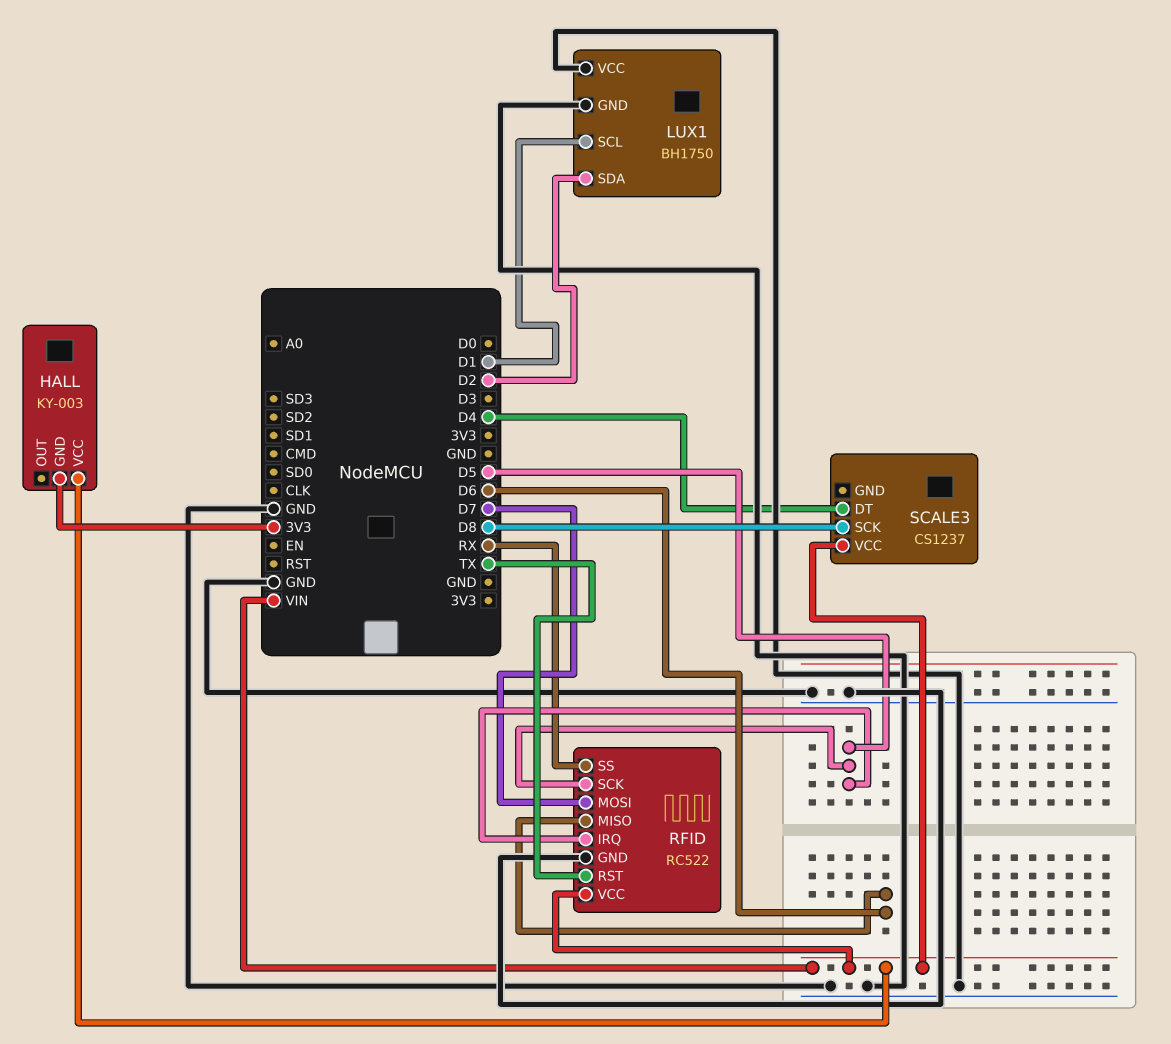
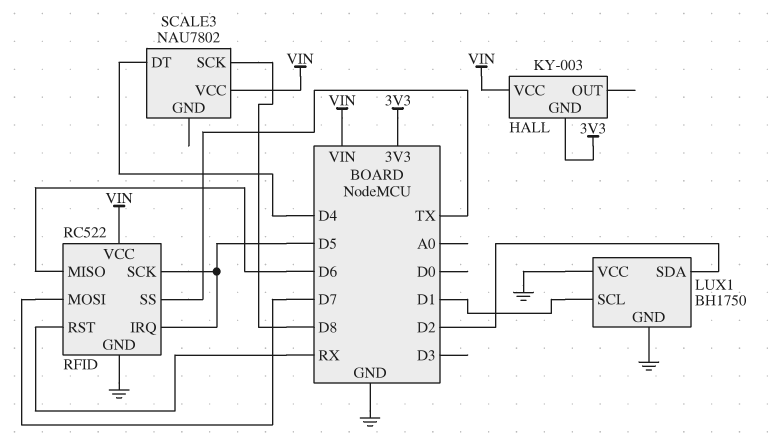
RFID pin RST: TX -> RX
RFID pin SS: RX -> TX
SCALE3: CS1237 -> NAU7802

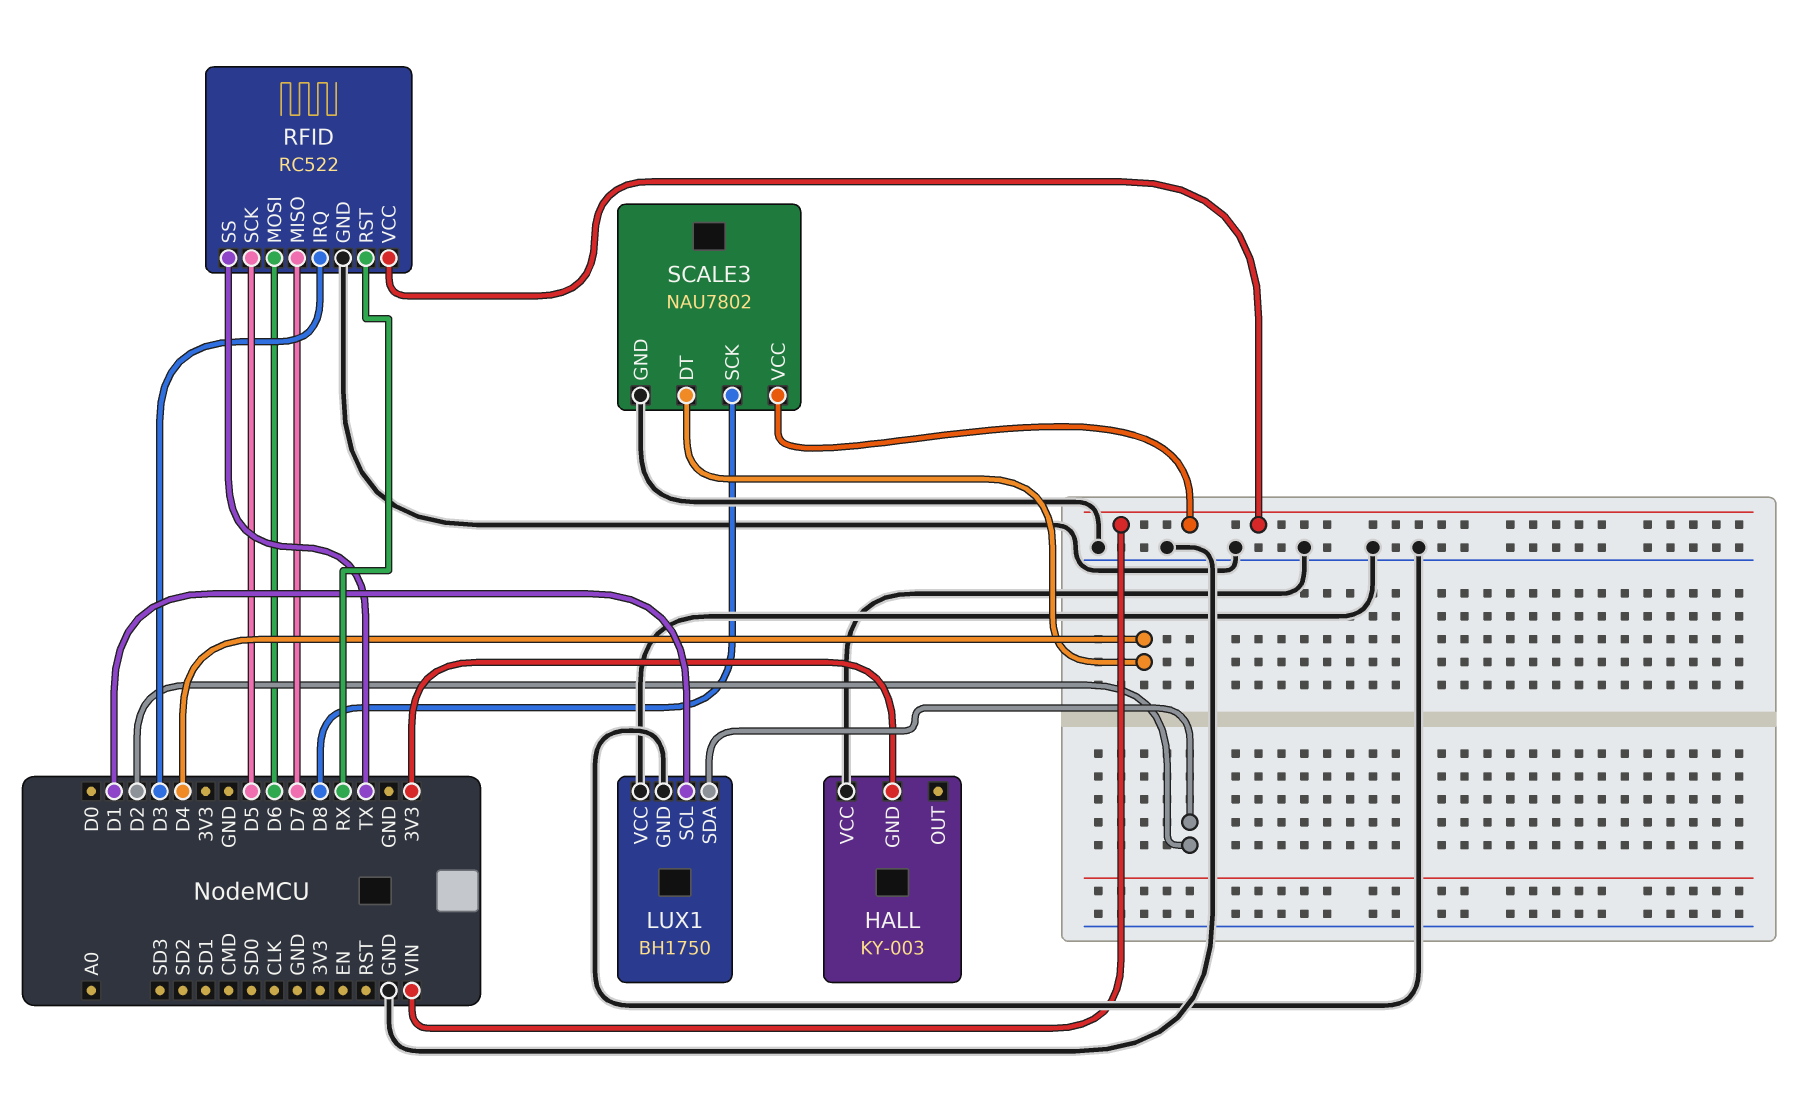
HALL pin VCC: VIN -> GND
RFID pin IRQ: D5 -> D3
RFID pin MISO: D6 -> D7
RFID pin MOSI: D7 -> D6
SCALE3 pin GND: none -> GND

